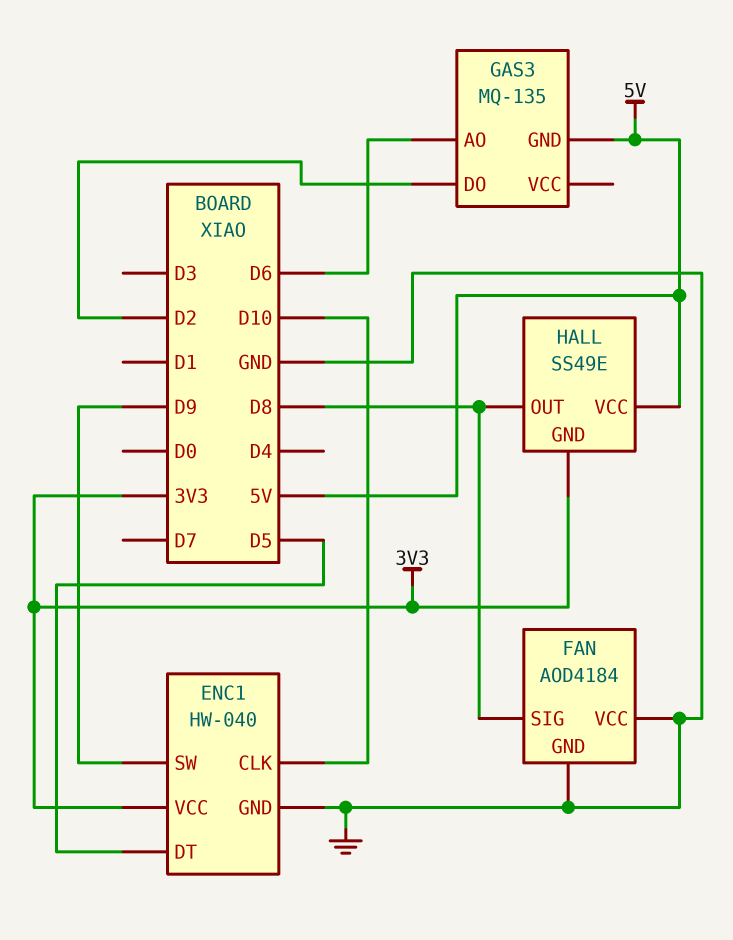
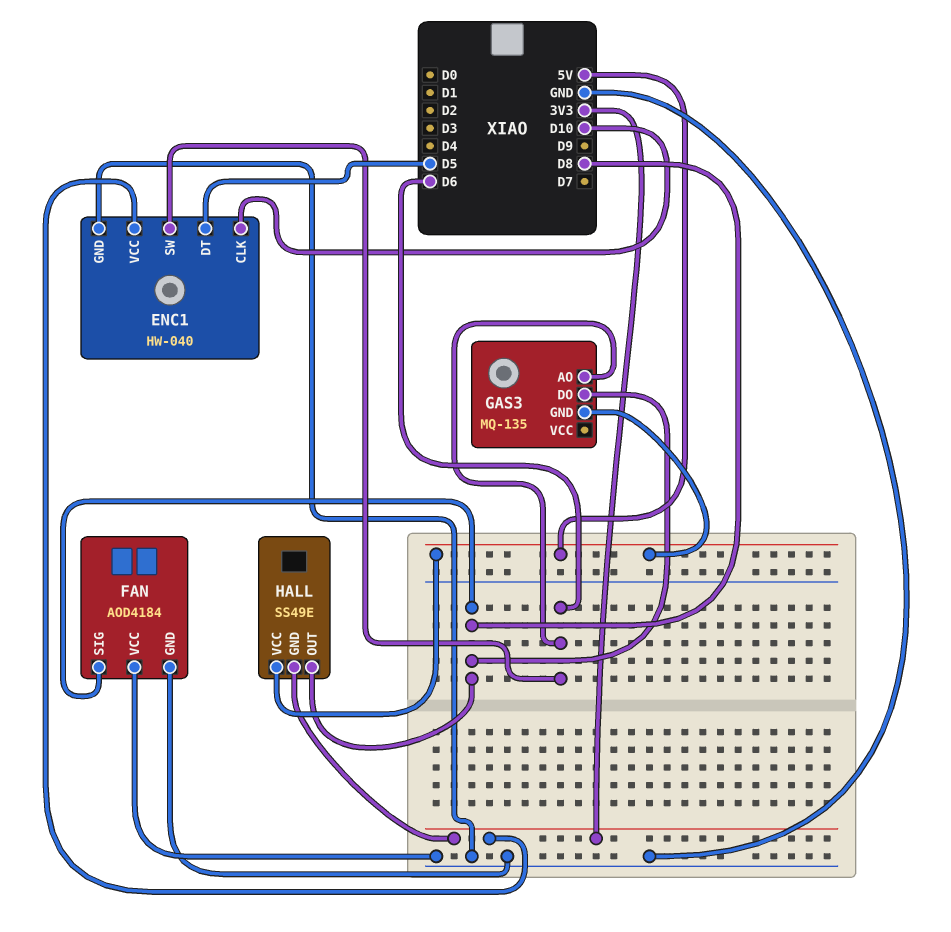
ENC1 pin SW: D9 -> D6
GAS3 pin DO: D2 -> D8

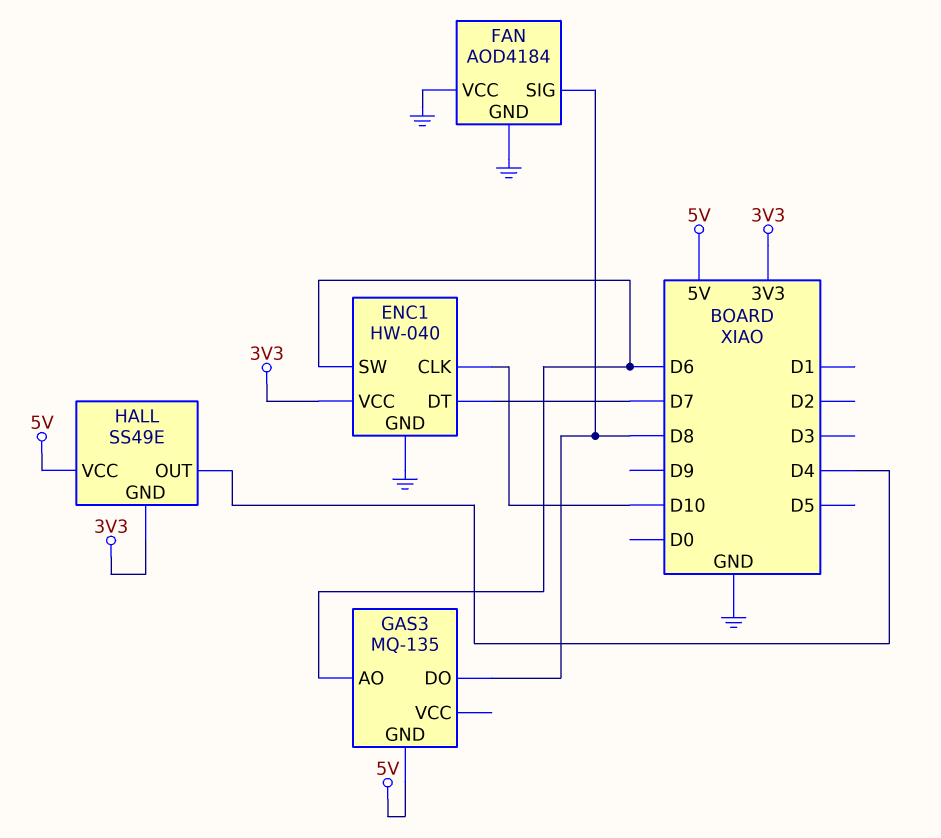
ENC1 pin DT: D5 -> D7
HALL pin OUT: D8 -> D4

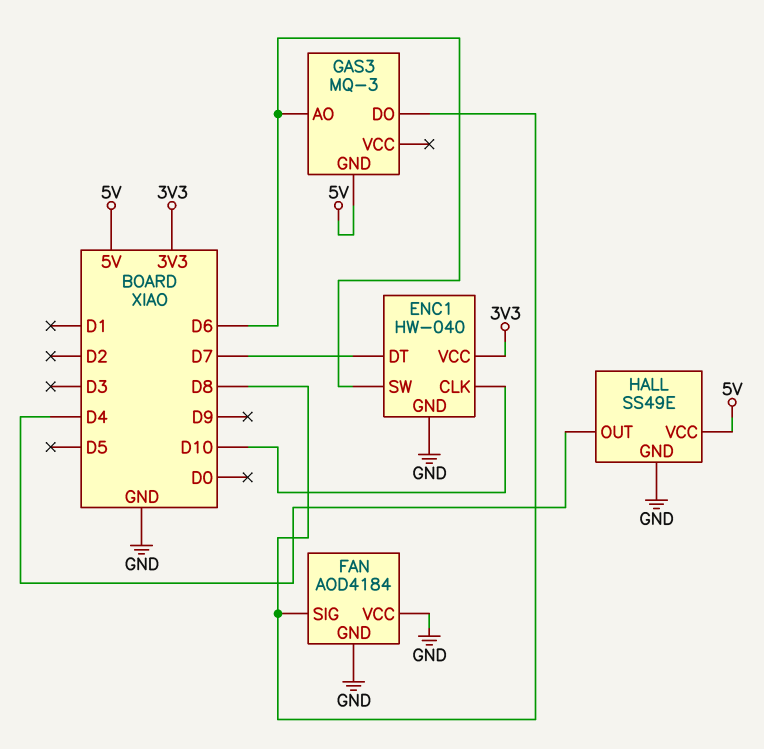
GAS3: MQ-135 -> MQ-3
HALL pin GND: 3V3 -> GND

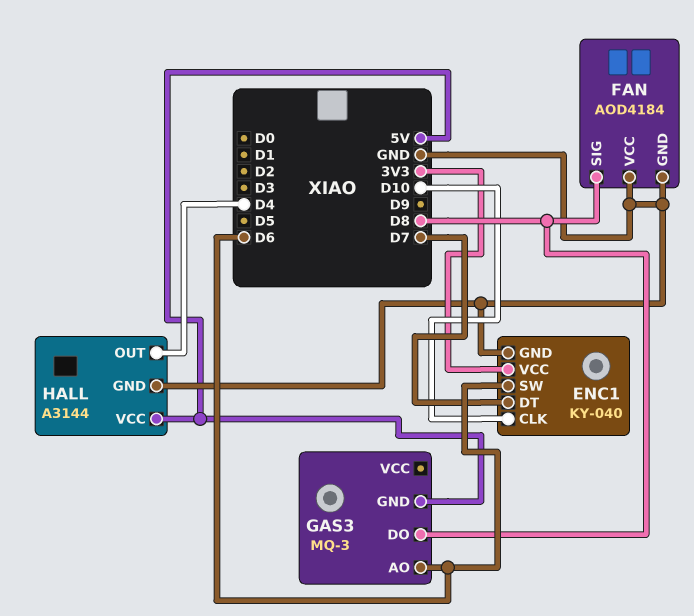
ENC1: HW-040 -> KY-040
HALL: SS49E -> A3144

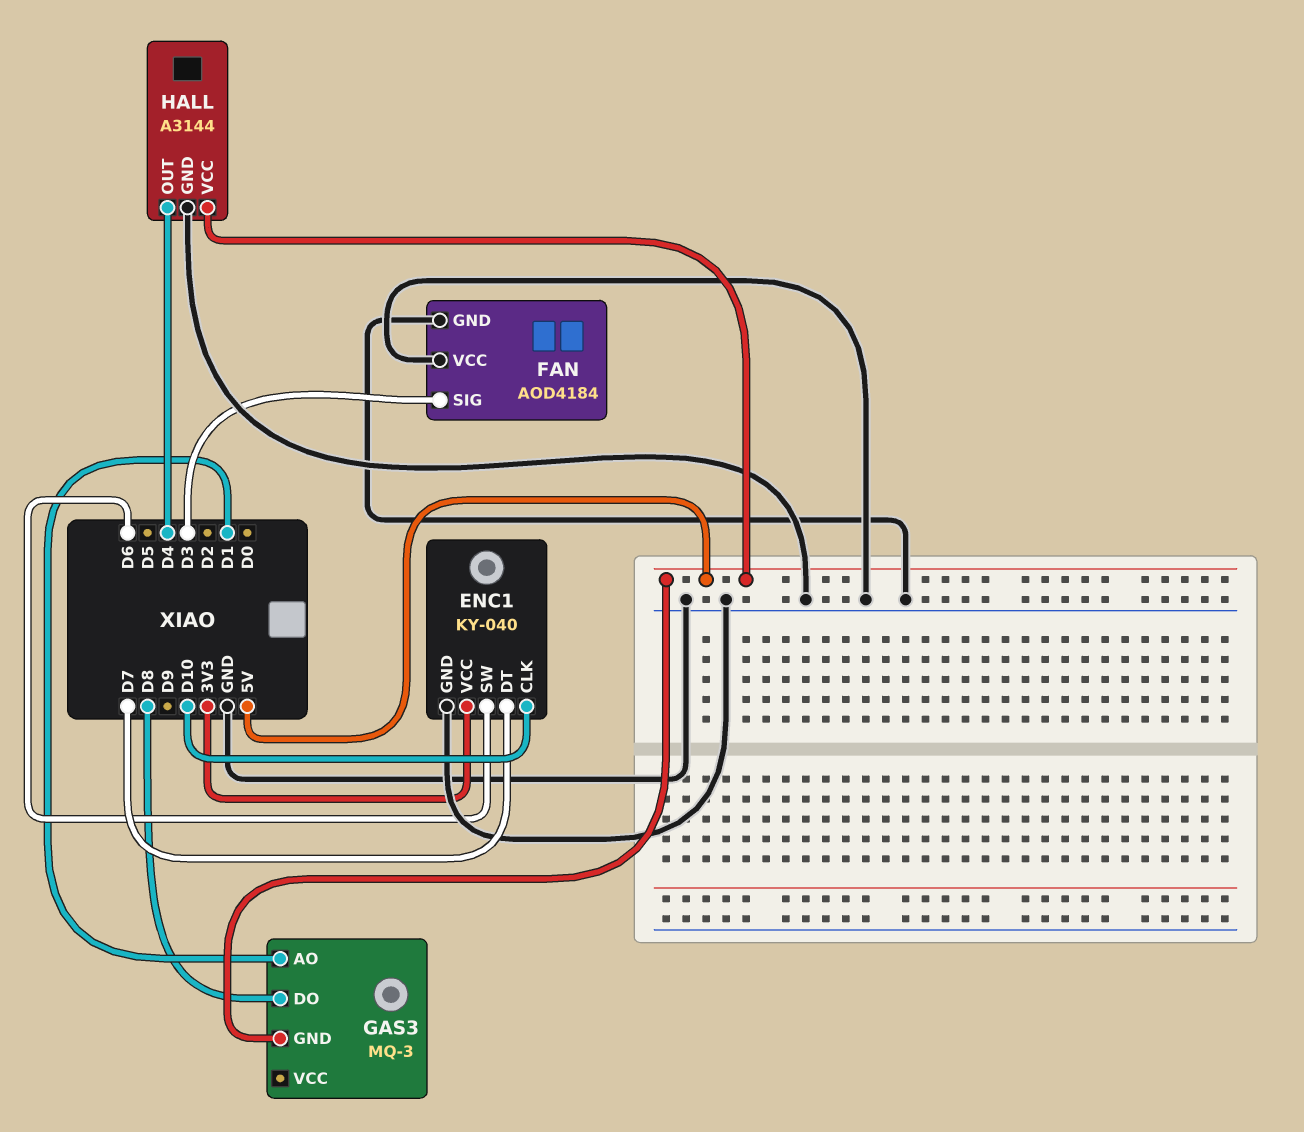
FAN pin SIG: D8 -> D3
GAS3 pin AO: D6 -> D1

